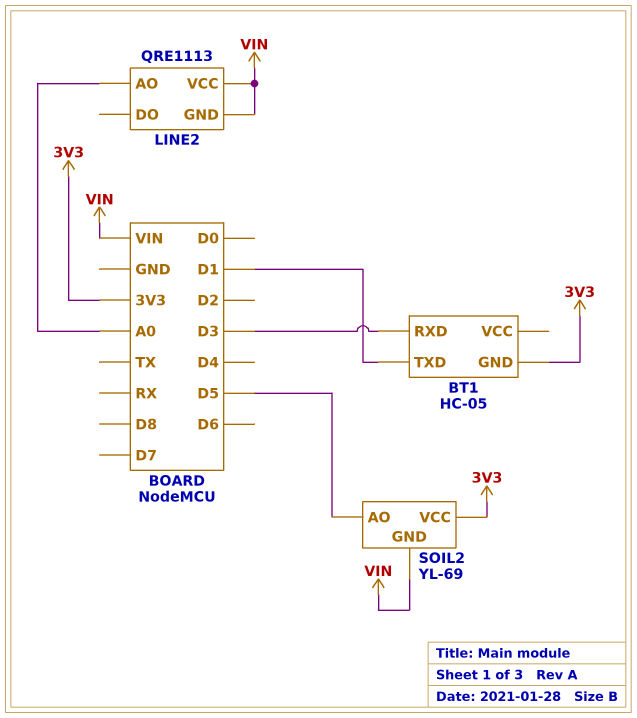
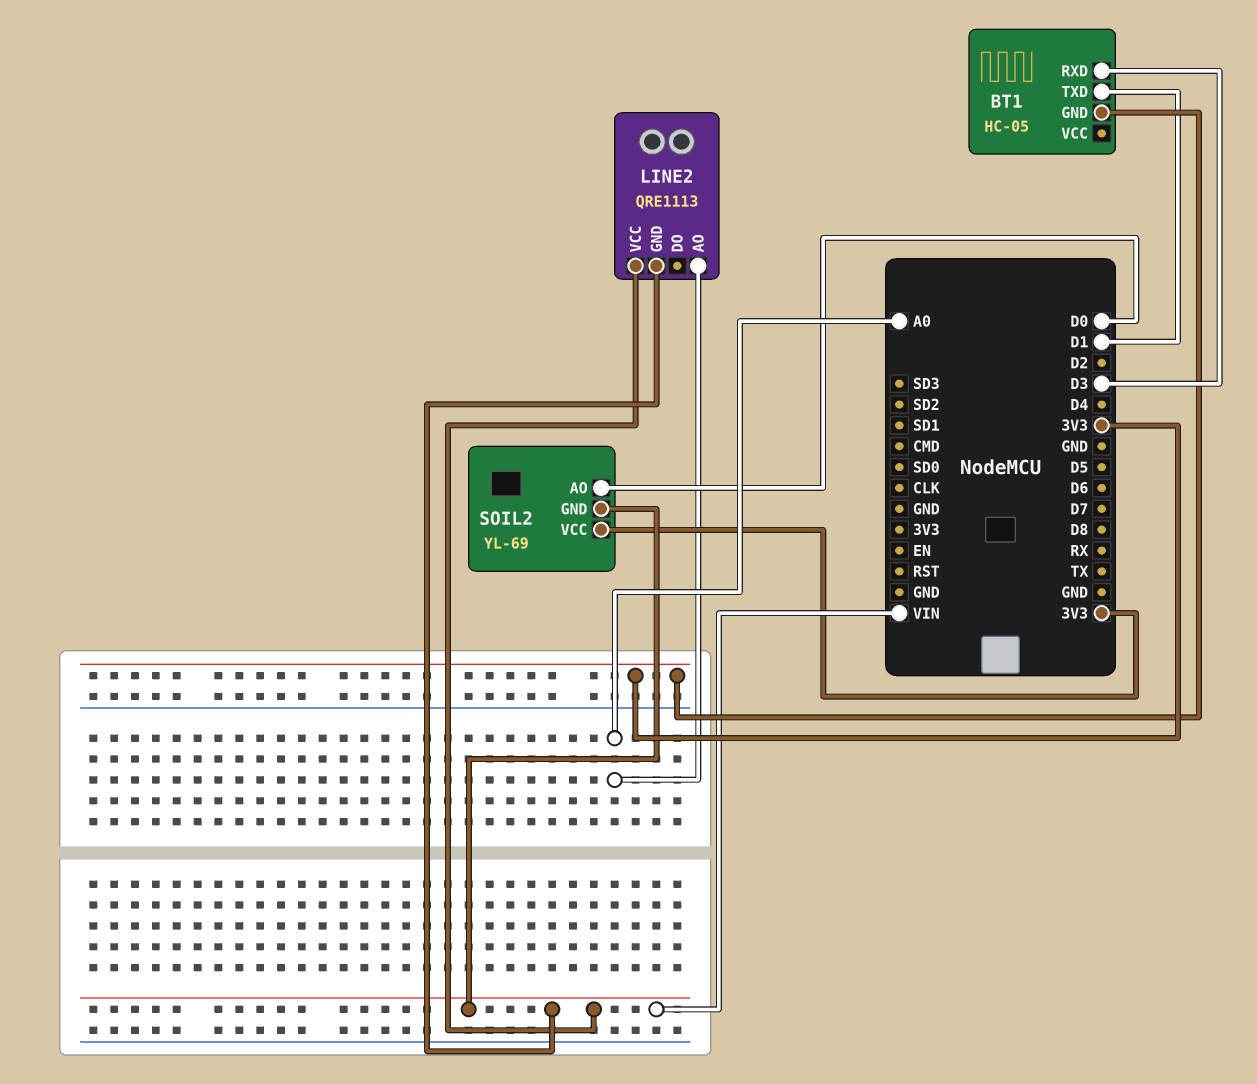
SOIL2 pin AO: D5 -> D0

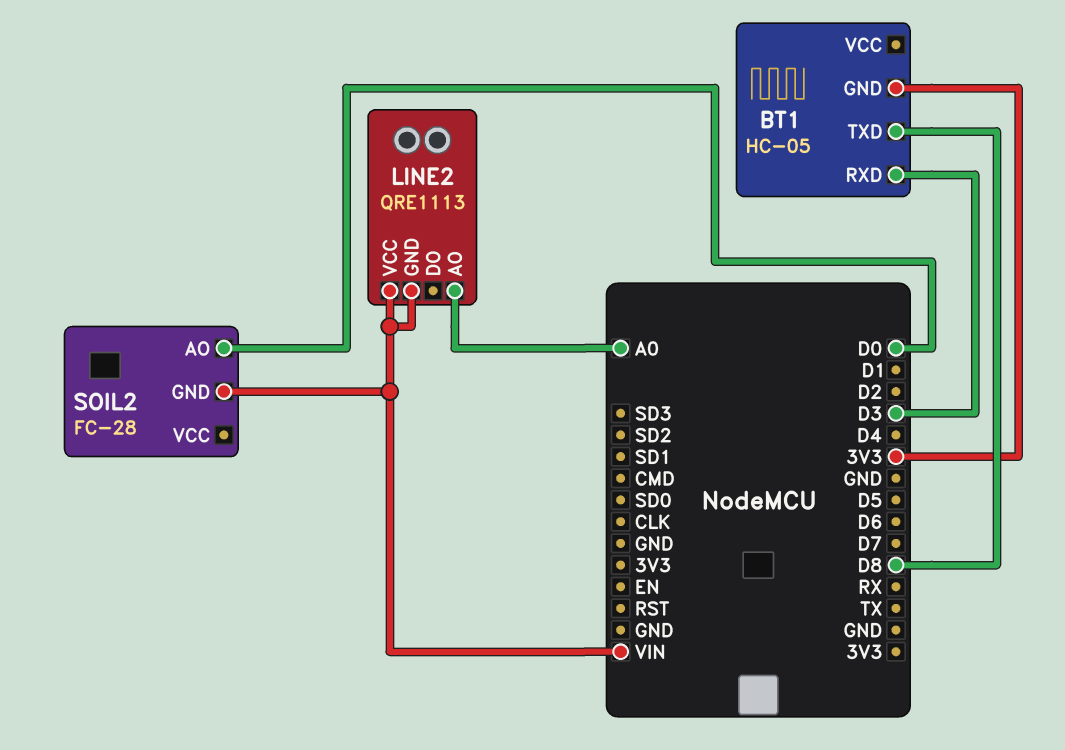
BT1 pin TXD: D1 -> D8
SOIL2: YL-69 -> FC-28
SOIL2 pin VCC: 3V3 -> none

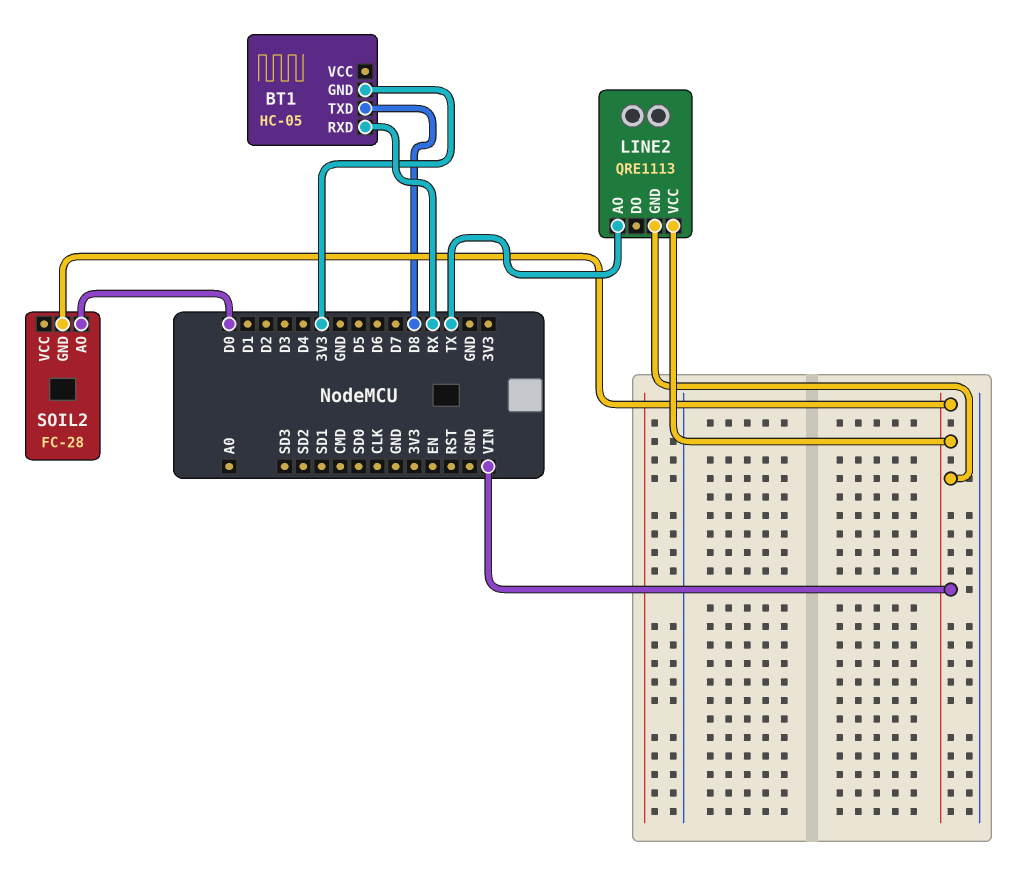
BT1 pin RXD: D3 -> RX
LINE2 pin AO: A0 -> TX

